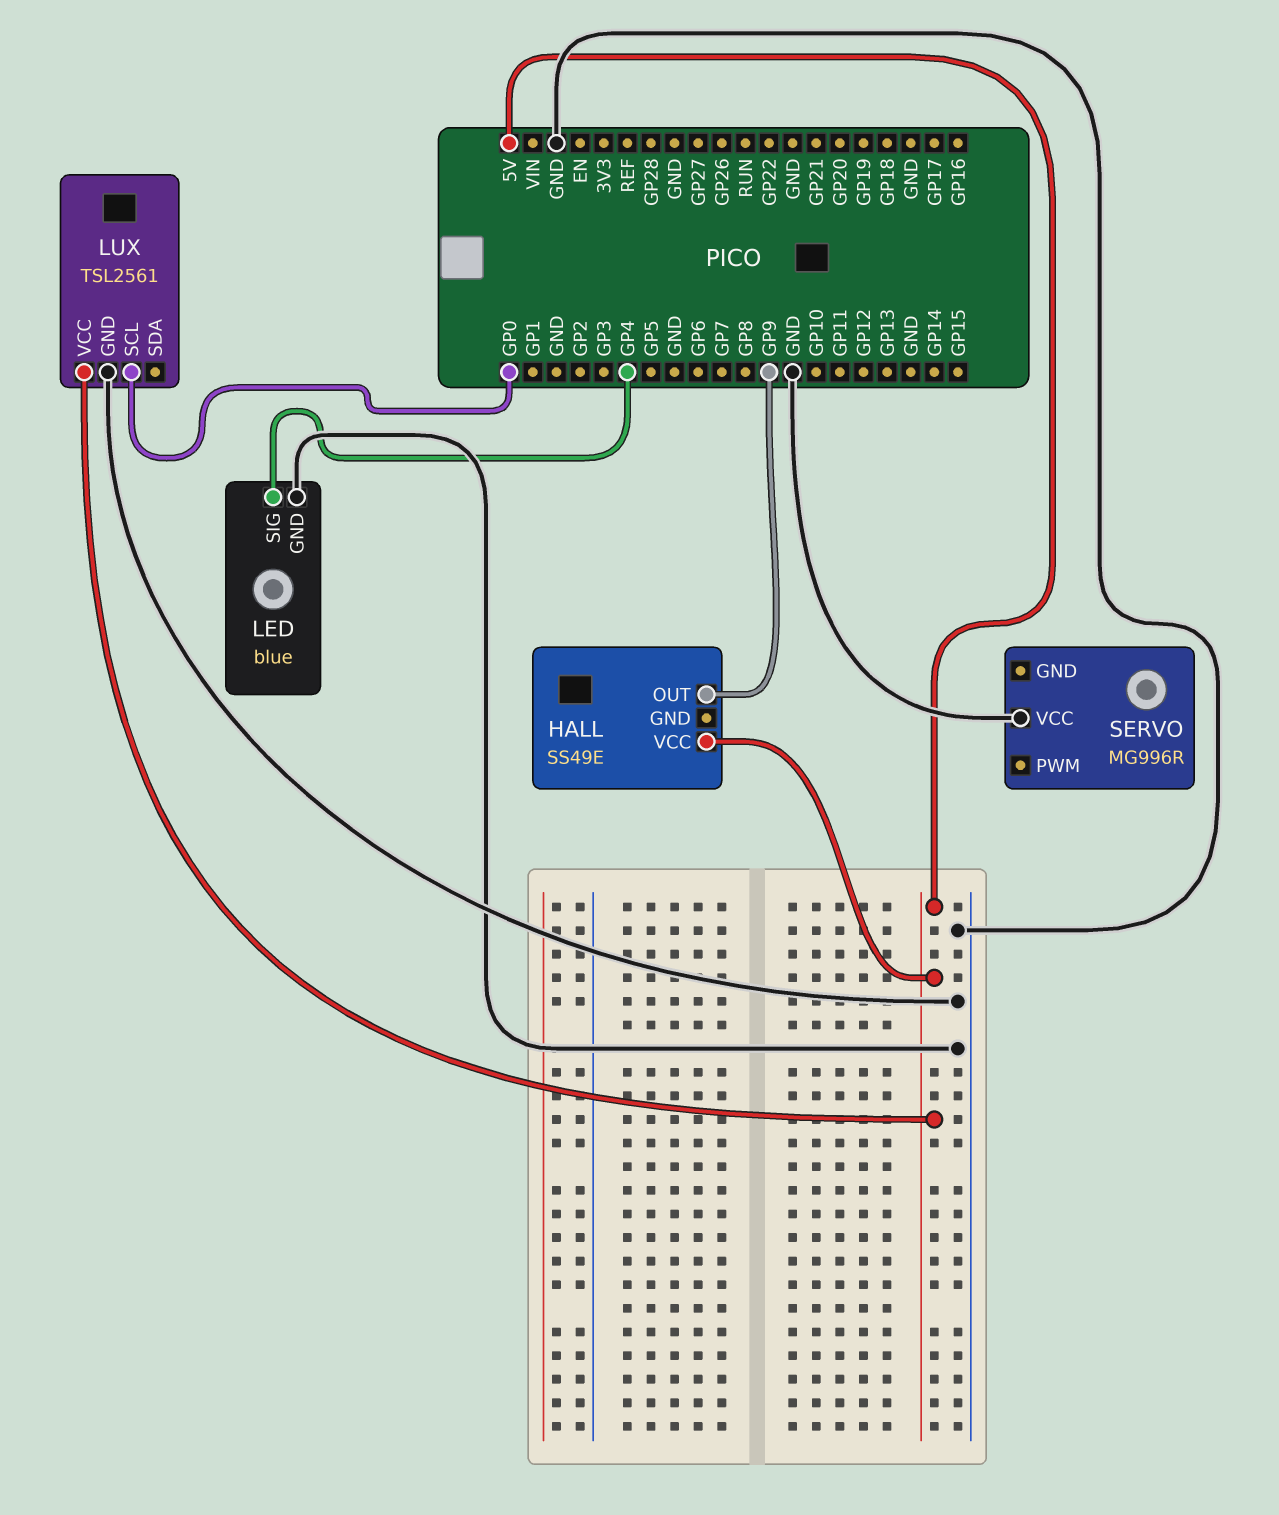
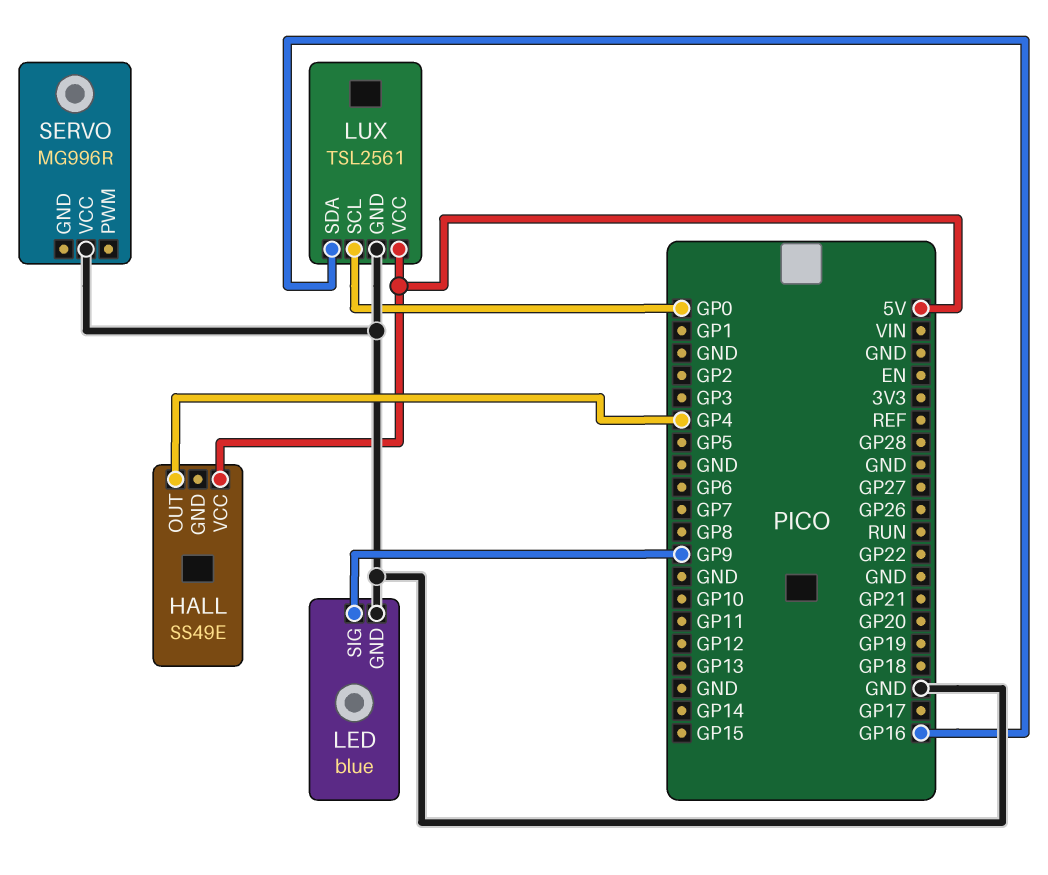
HALL pin OUT: GP9 -> GP4
LED pin SIG: GP4 -> GP9
LUX pin SDA: none -> GP16

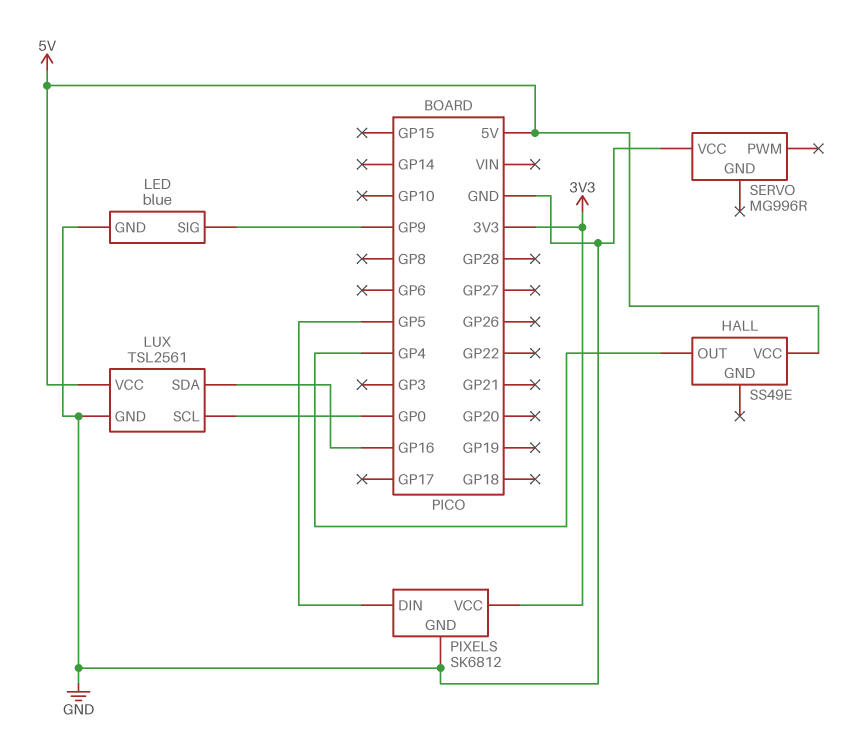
PIXELS: none -> SK6812
PIXELS pin DIN: none -> GP5
PIXELS pin GND: none -> GND
PIXELS pin VCC: none -> 3V3

